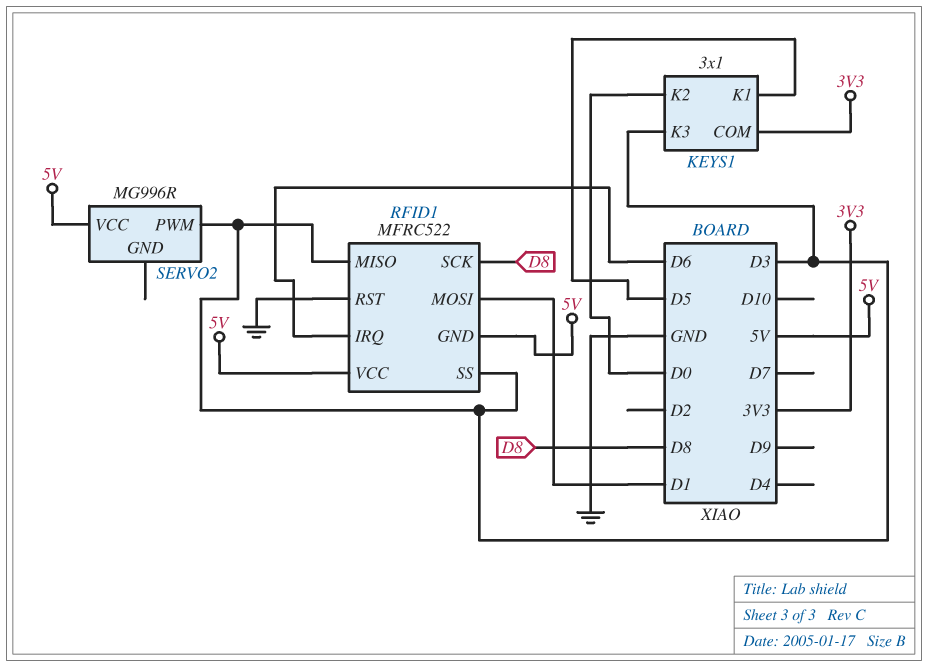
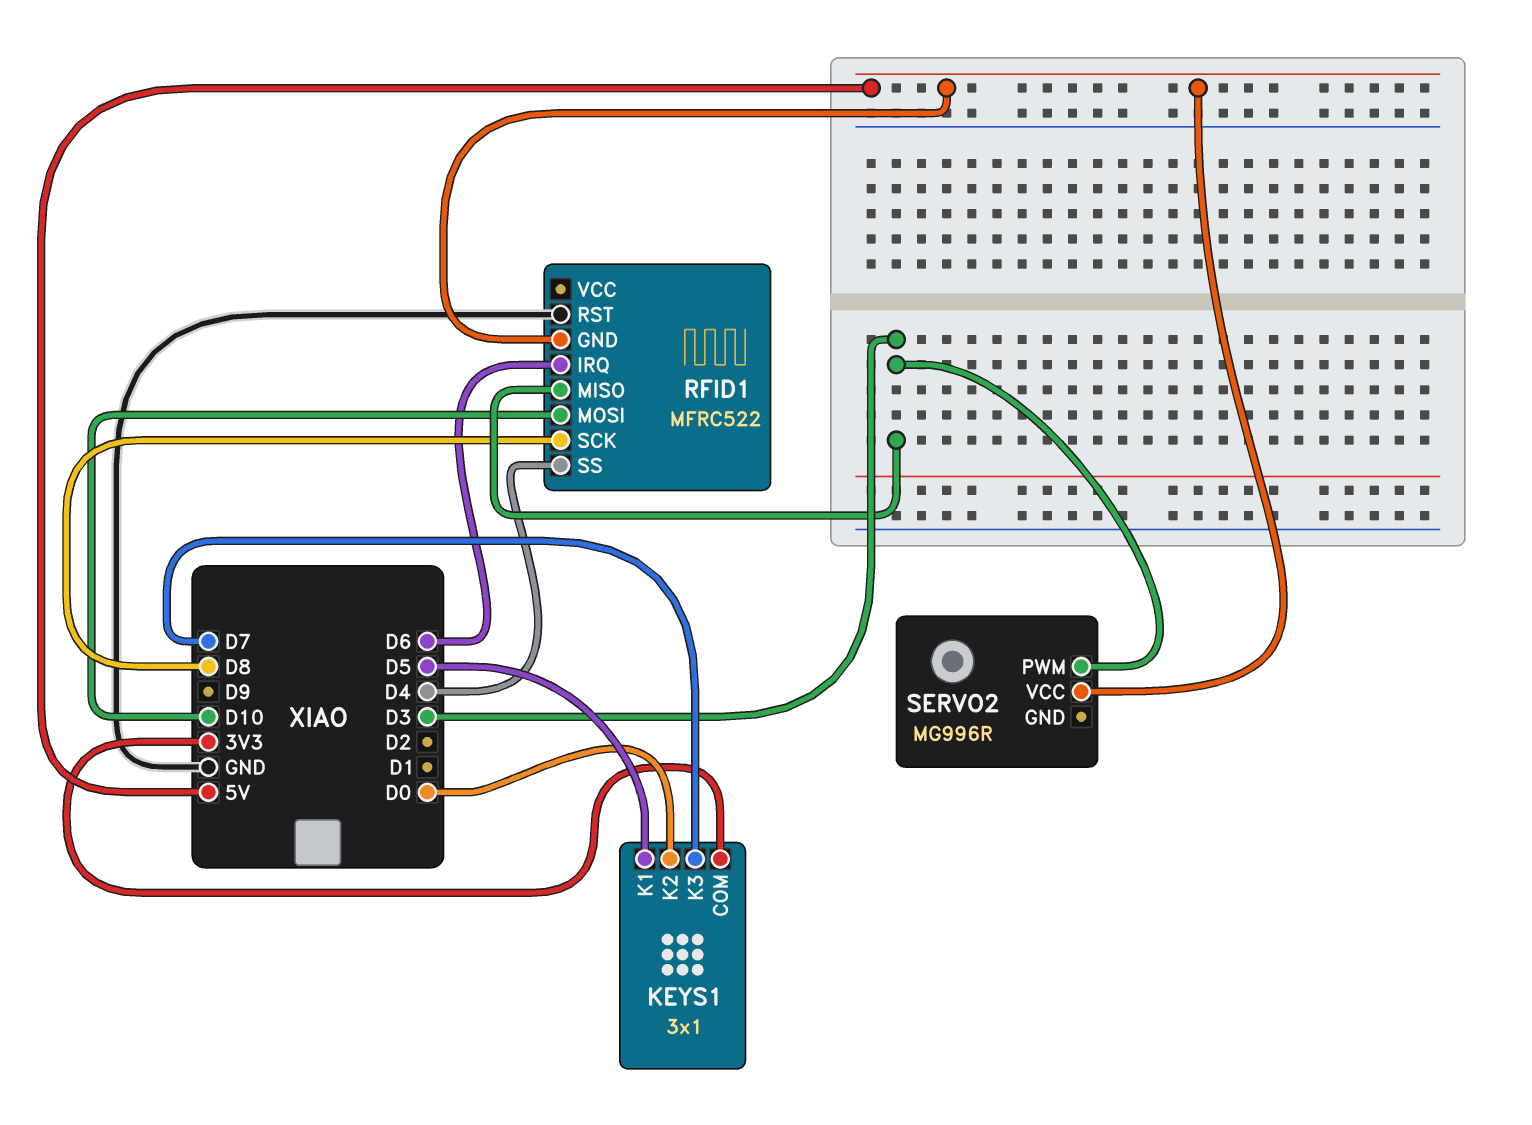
KEYS1 pin K3: D3 -> D7
RFID1 pin MOSI: D1 -> D10
RFID1 pin SS: D3 -> D4
RFID1 pin VCC: 5V -> none

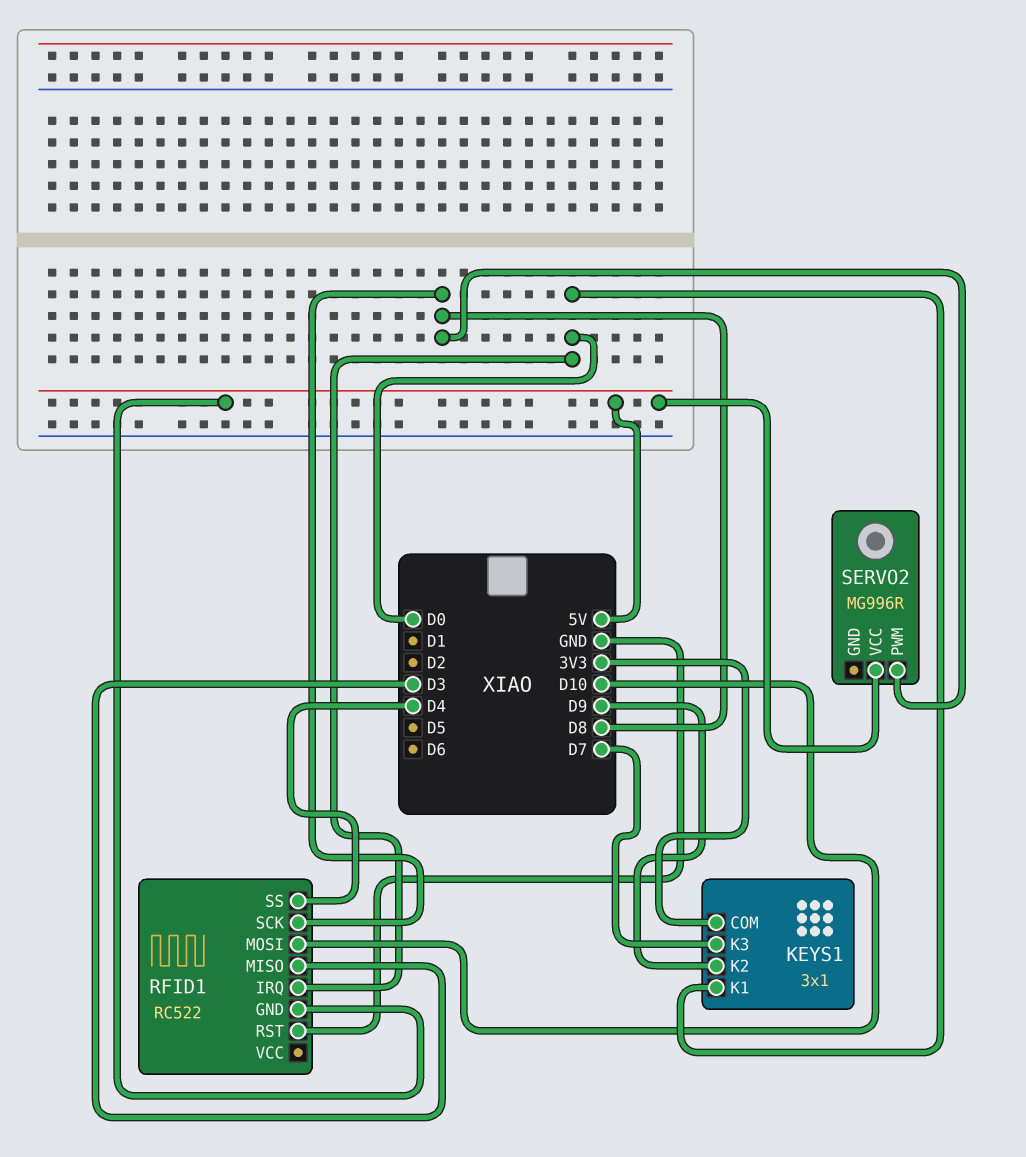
KEYS1 pin K1: D5 -> D0
KEYS1 pin K2: D0 -> D9
RFID1: MFRC522 -> RC522
RFID1 pin IRQ: D6 -> D0
SERVO2 pin PWM: D3 -> D8

